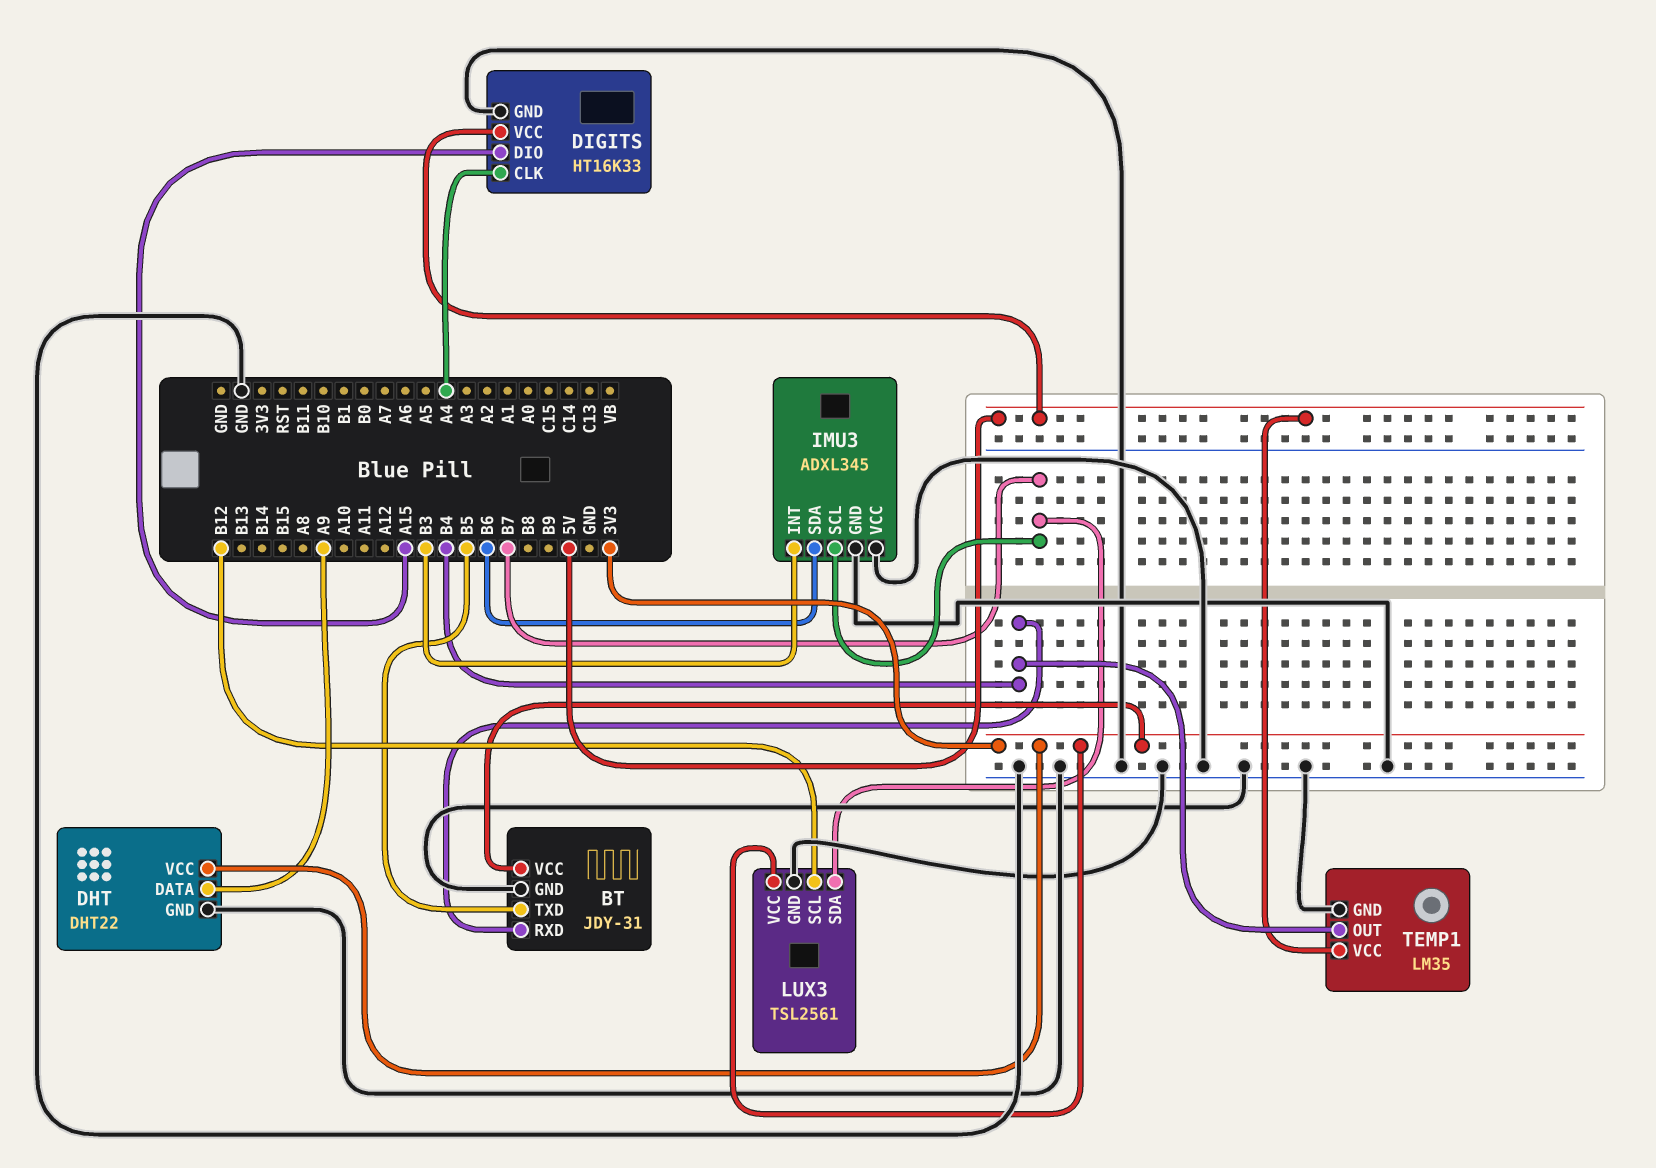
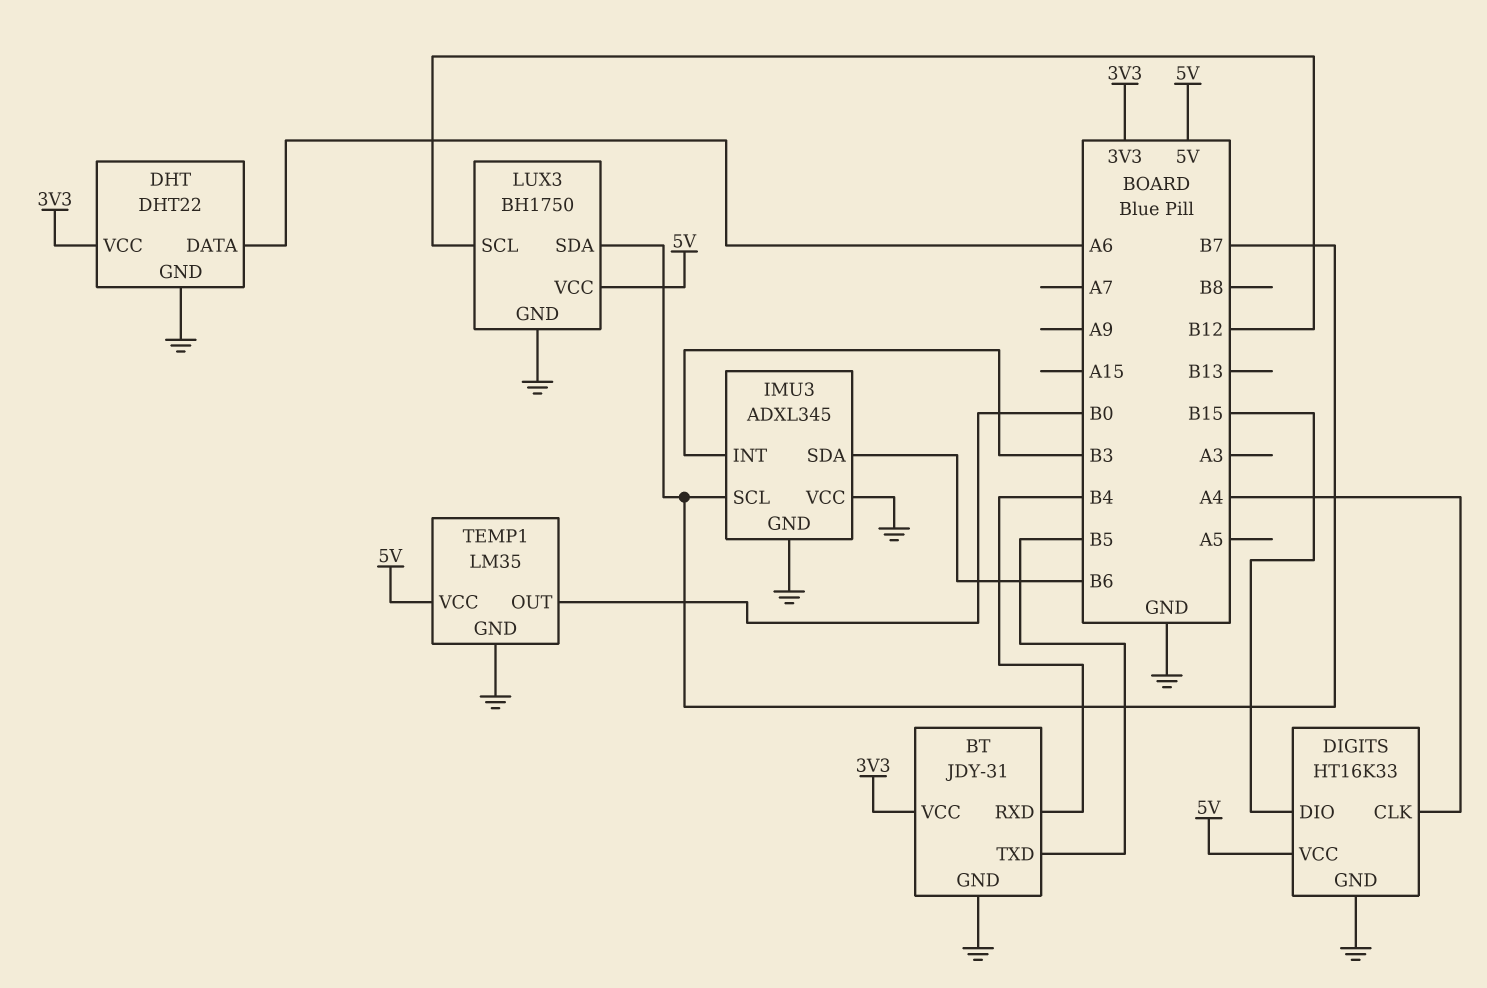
DHT pin DATA: A9 -> A6
DIGITS pin DIO: A15 -> B15
LUX3: TSL2561 -> BH1750
LUX3 pin VCC: 3V3 -> 5V
TEMP1 pin OUT: B4 -> B0

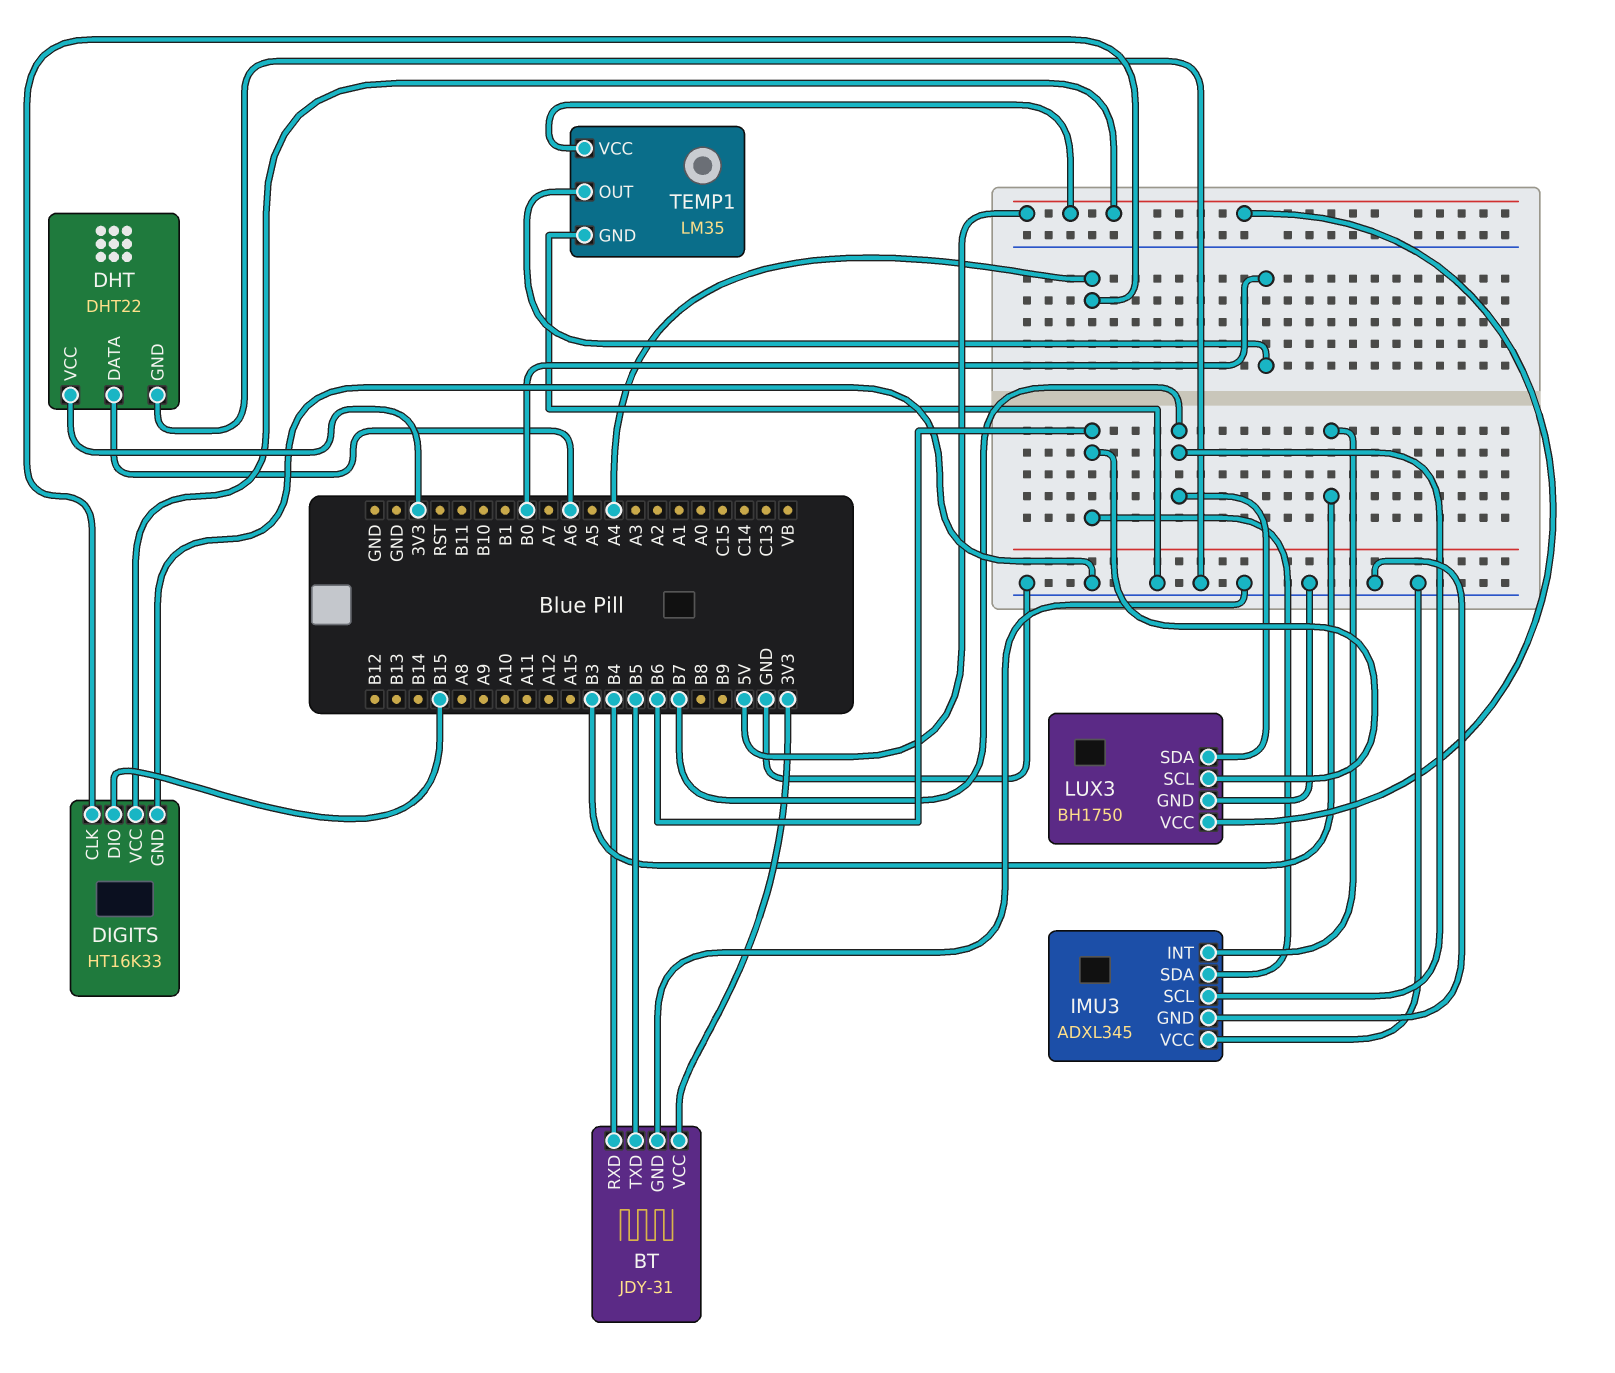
LUX3 pin SCL: B12 -> B6

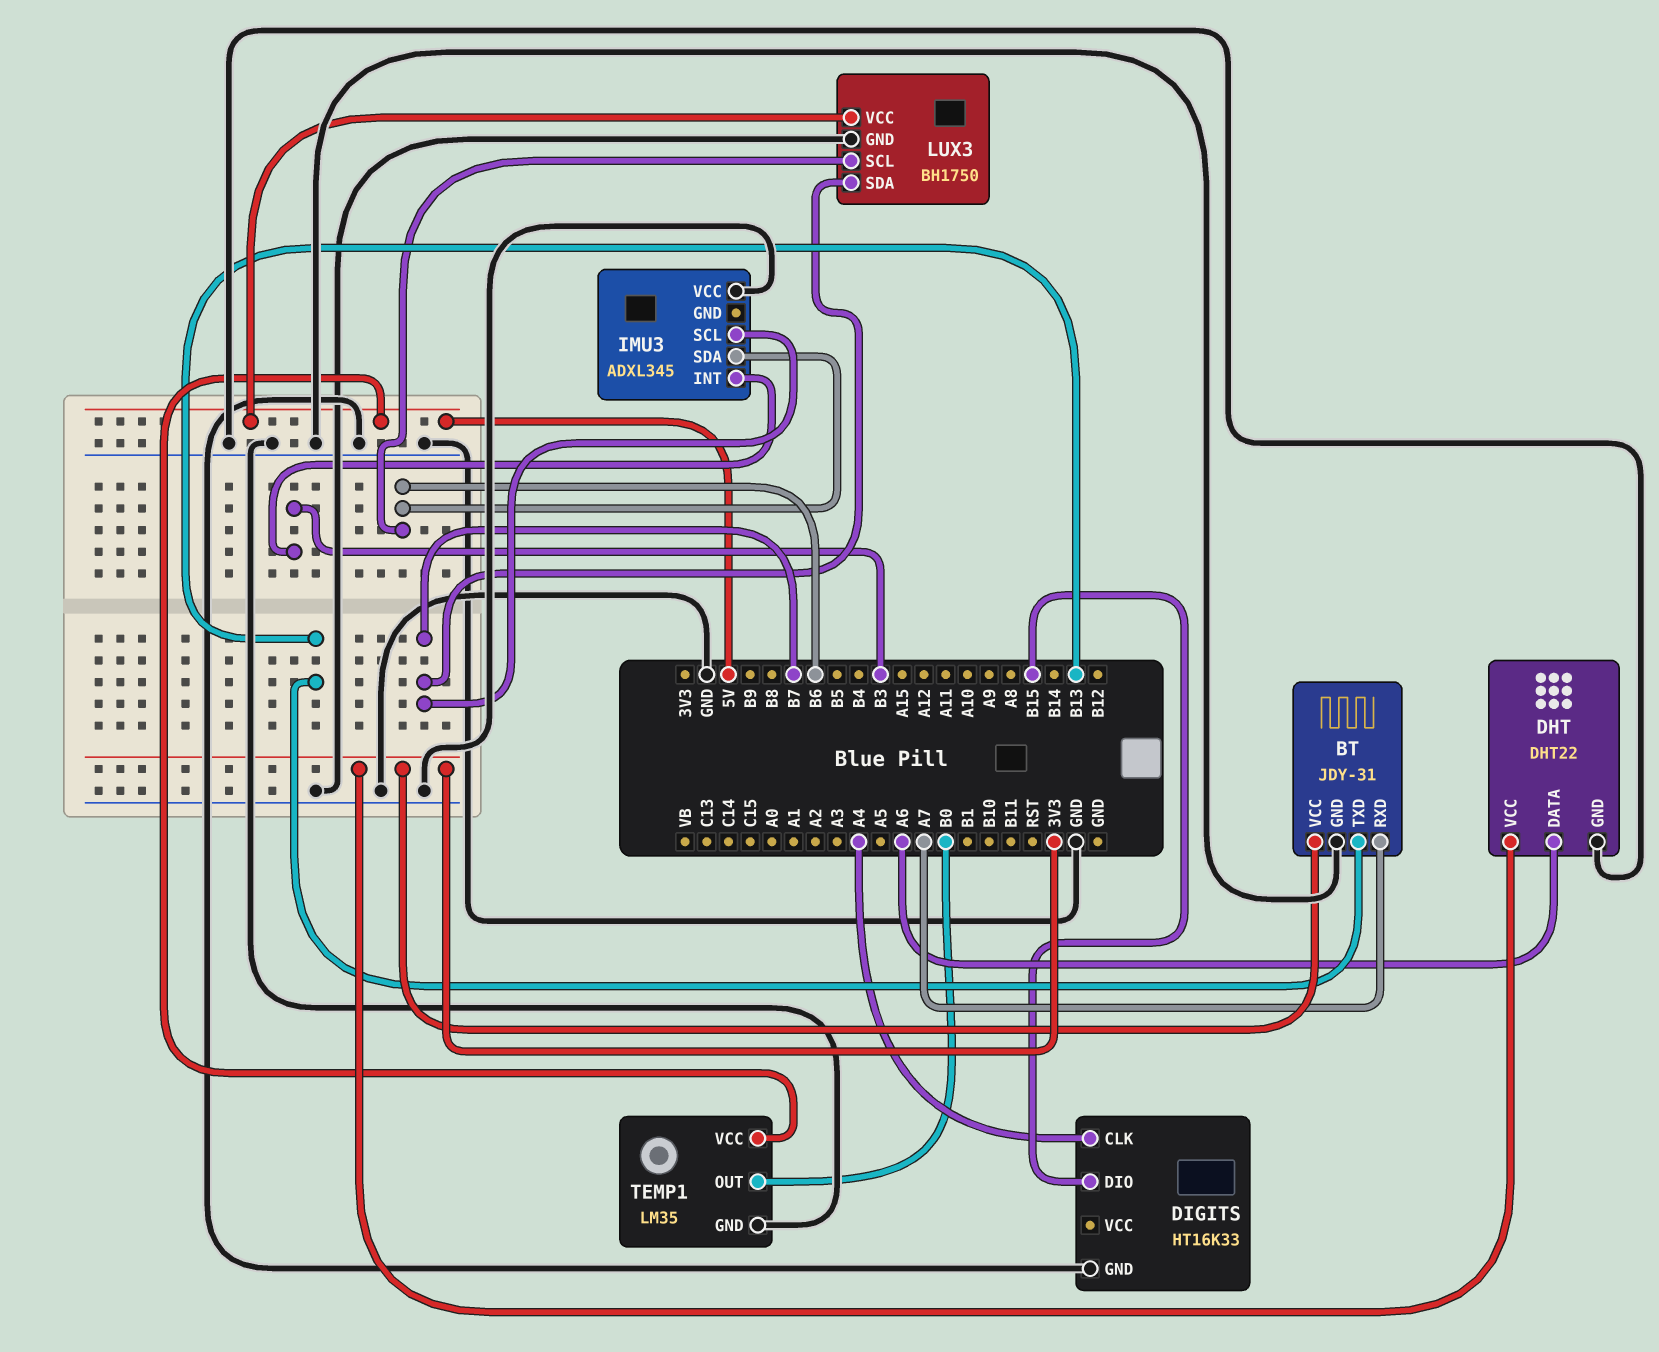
BT pin RXD: B4 -> A7
BT pin TXD: B5 -> B13
DIGITS pin VCC: 5V -> none
IMU3 pin GND: GND -> none

